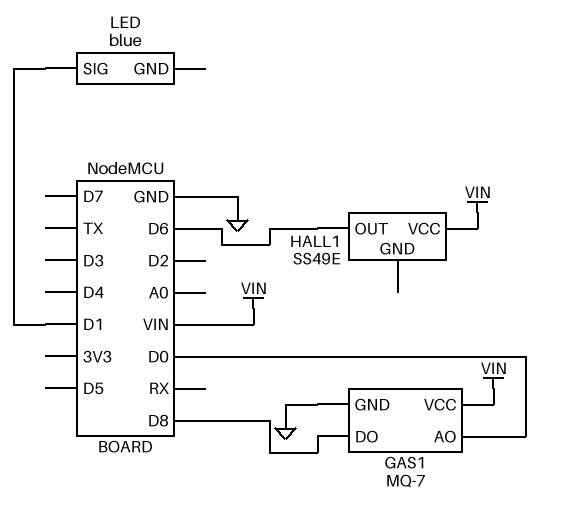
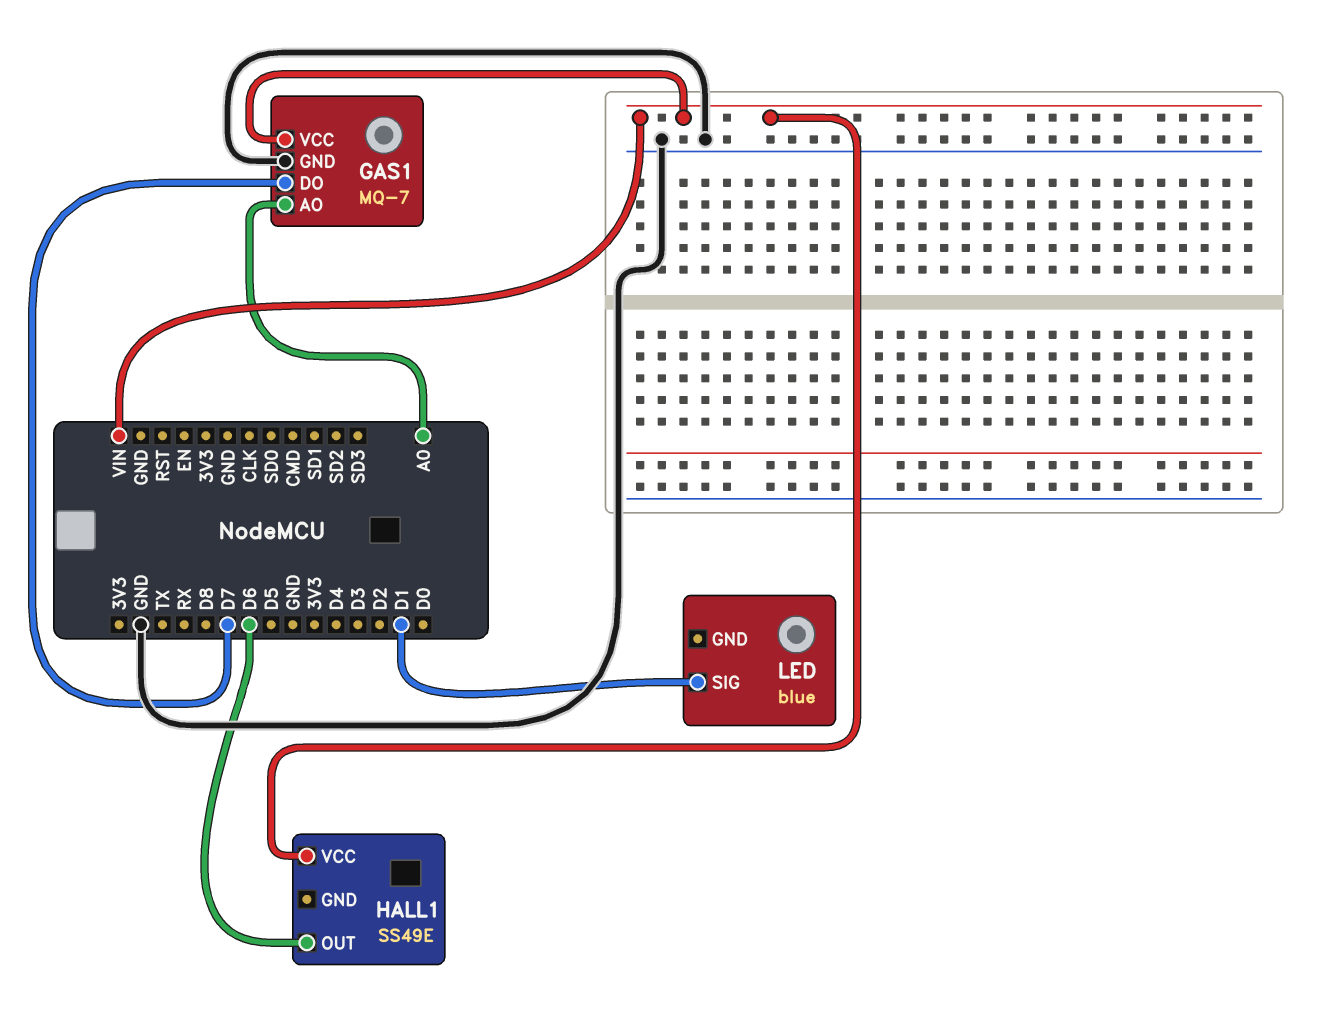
GAS1 pin AO: D0 -> A0
GAS1 pin DO: D8 -> D7

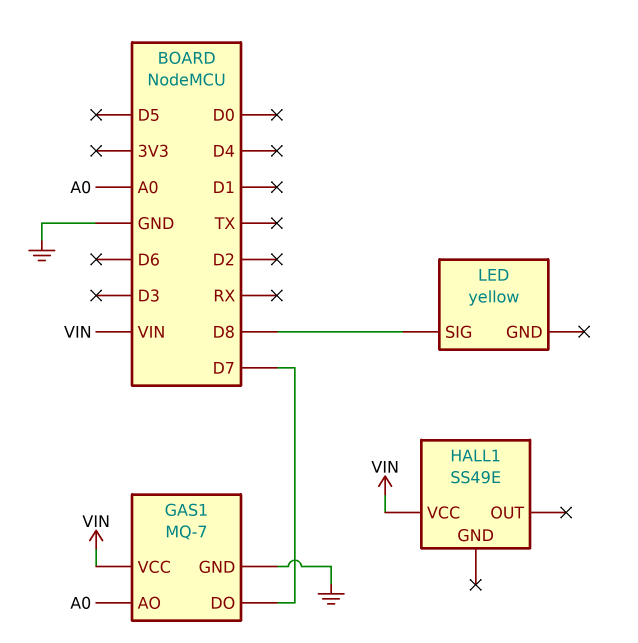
HALL1 pin OUT: D6 -> none
LED: blue -> yellow
LED pin SIG: D1 -> D8

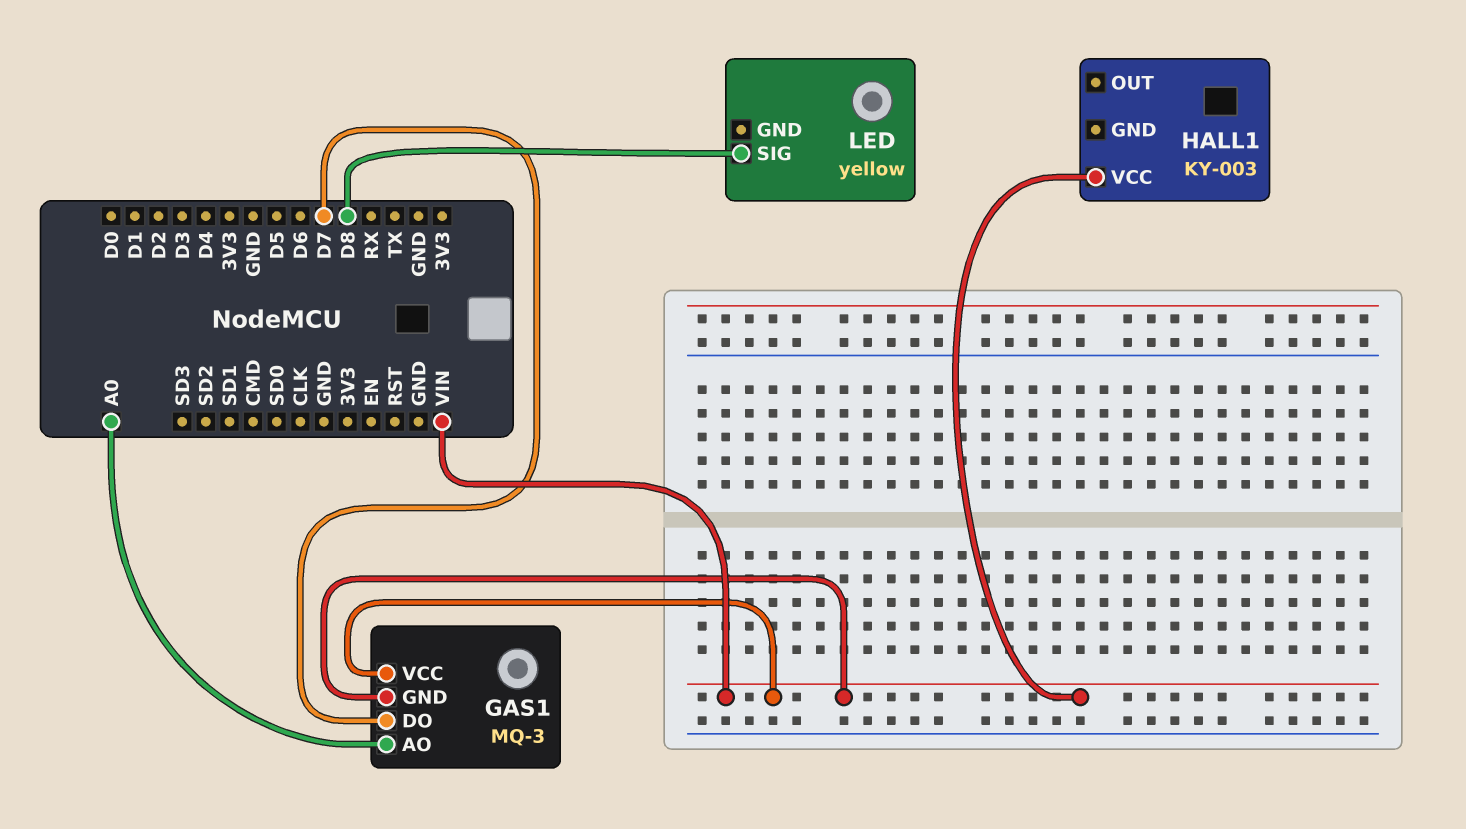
GAS1: MQ-7 -> MQ-3
GAS1 pin GND: GND -> VIN
HALL1: SS49E -> KY-003

